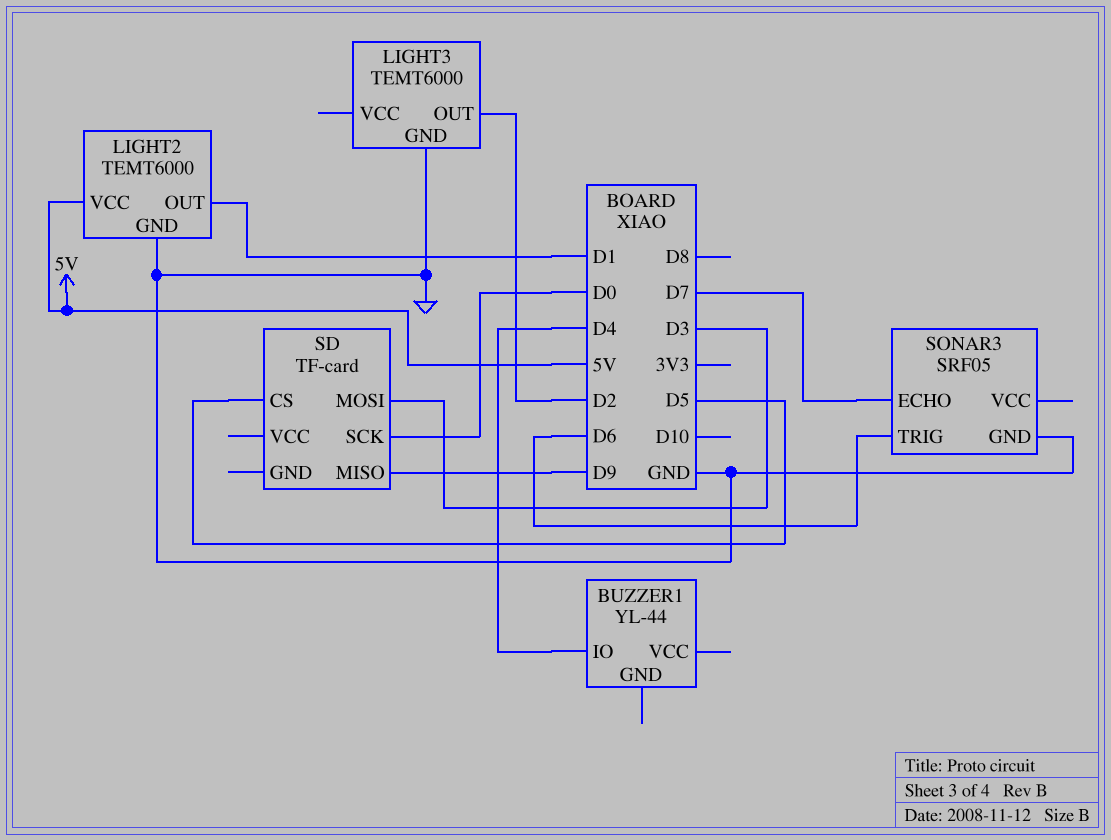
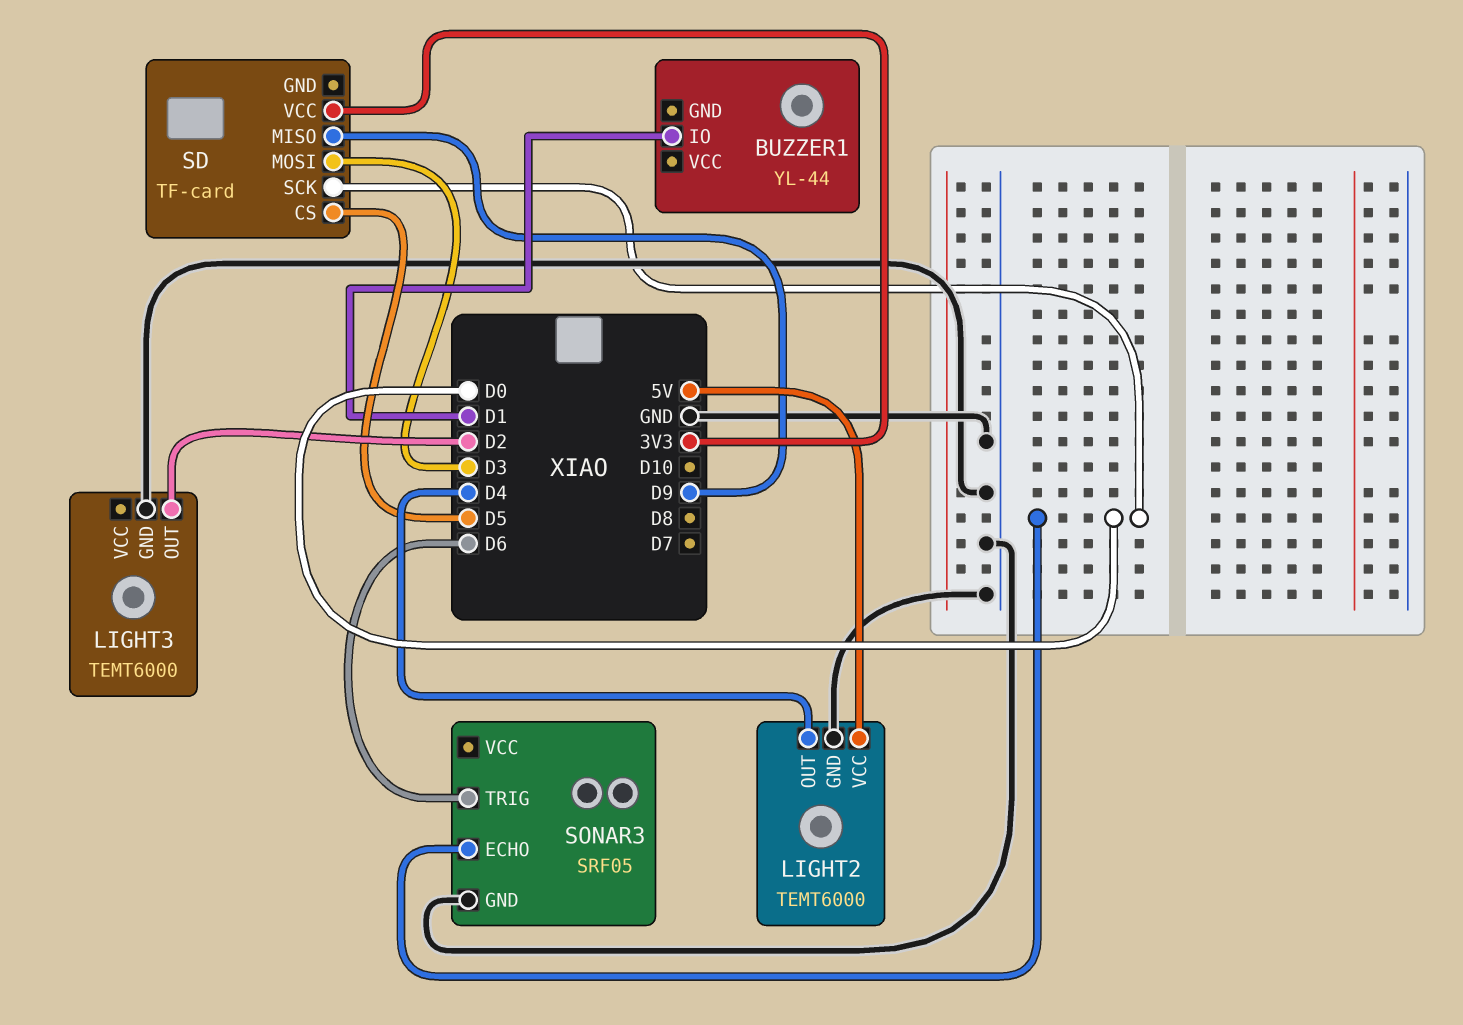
BUZZER1 pin IO: D4 -> D1
LIGHT2 pin OUT: D1 -> D4
SD pin VCC: none -> 3V3
SONAR3 pin ECHO: D7 -> D0

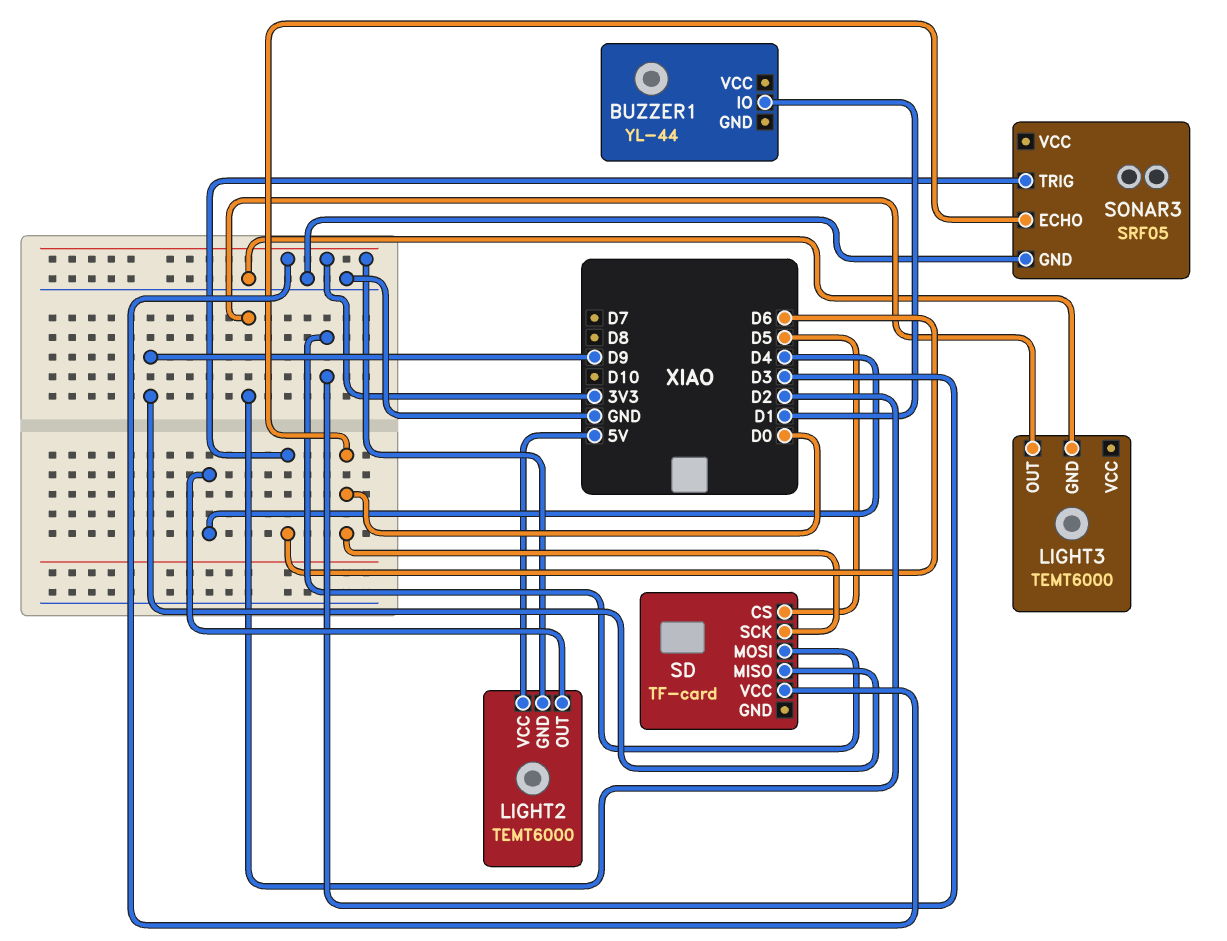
LIGHT2 pin GND: GND -> 3V3

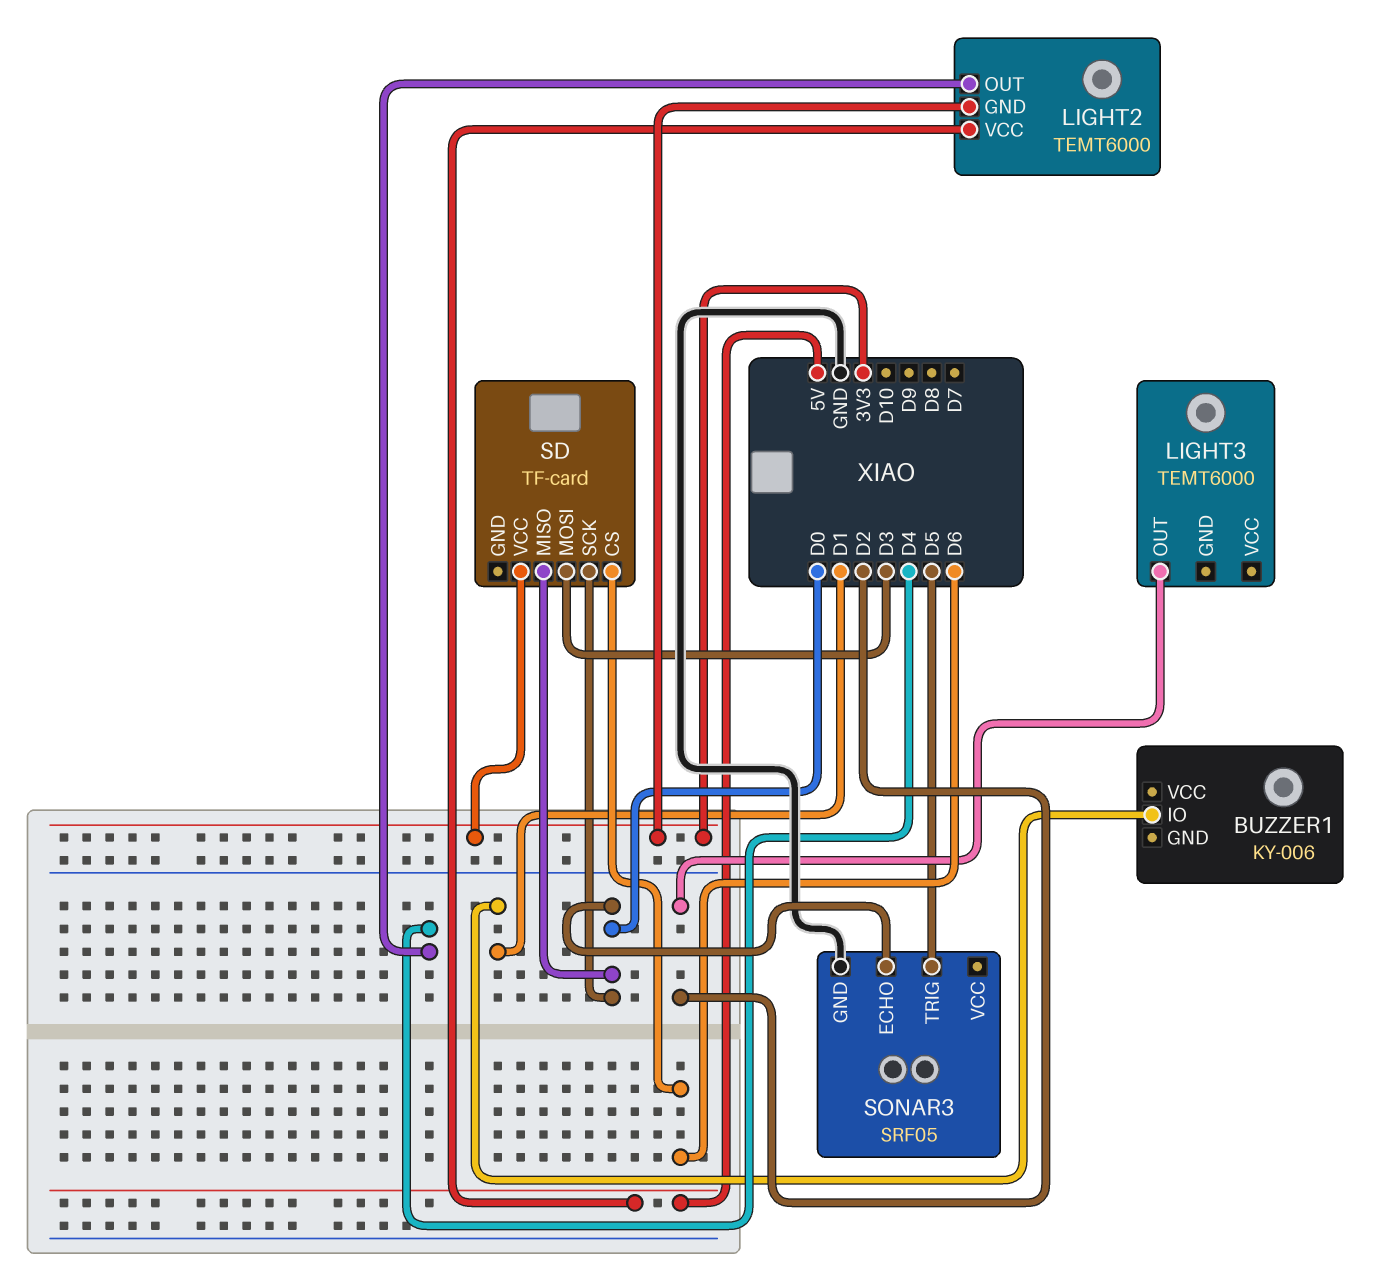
BUZZER1: YL-44 -> KY-006
LIGHT3 pin GND: GND -> none
SD pin CS: D5 -> D6
SD pin MISO: D9 -> D0
SONAR3 pin TRIG: D6 -> D5

